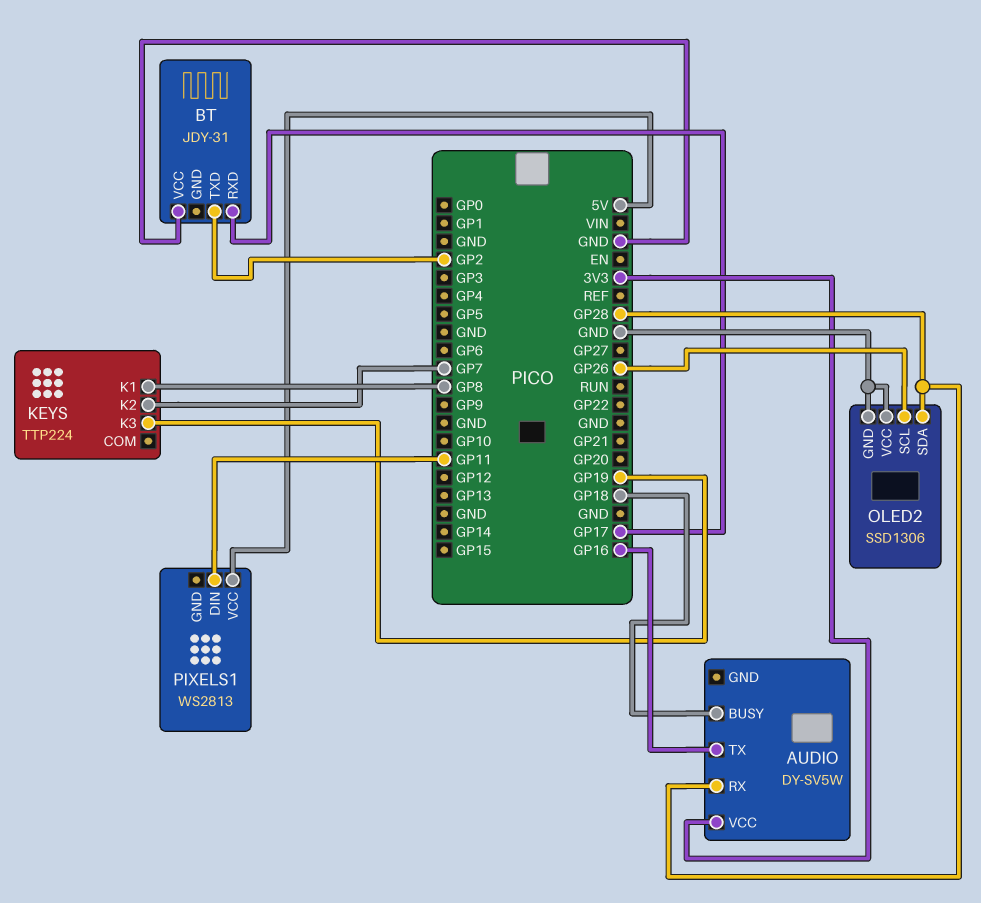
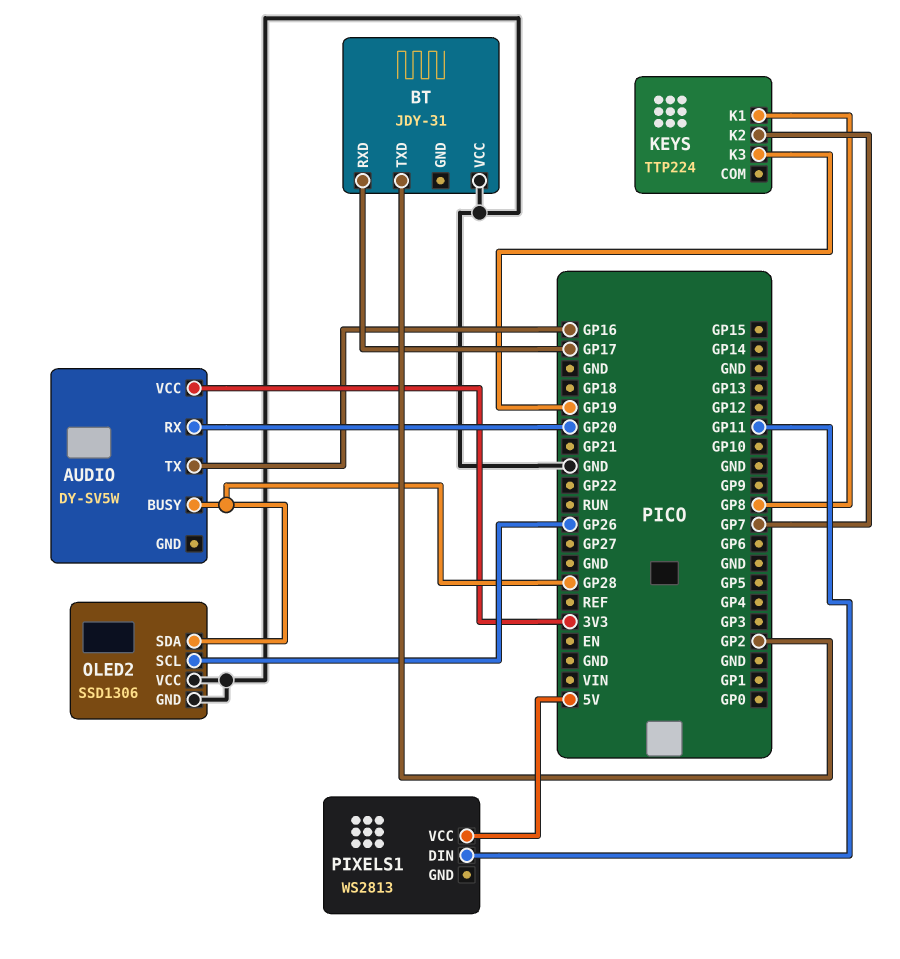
AUDIO pin BUSY: GP18 -> GP28
AUDIO pin RX: GP28 -> GP20

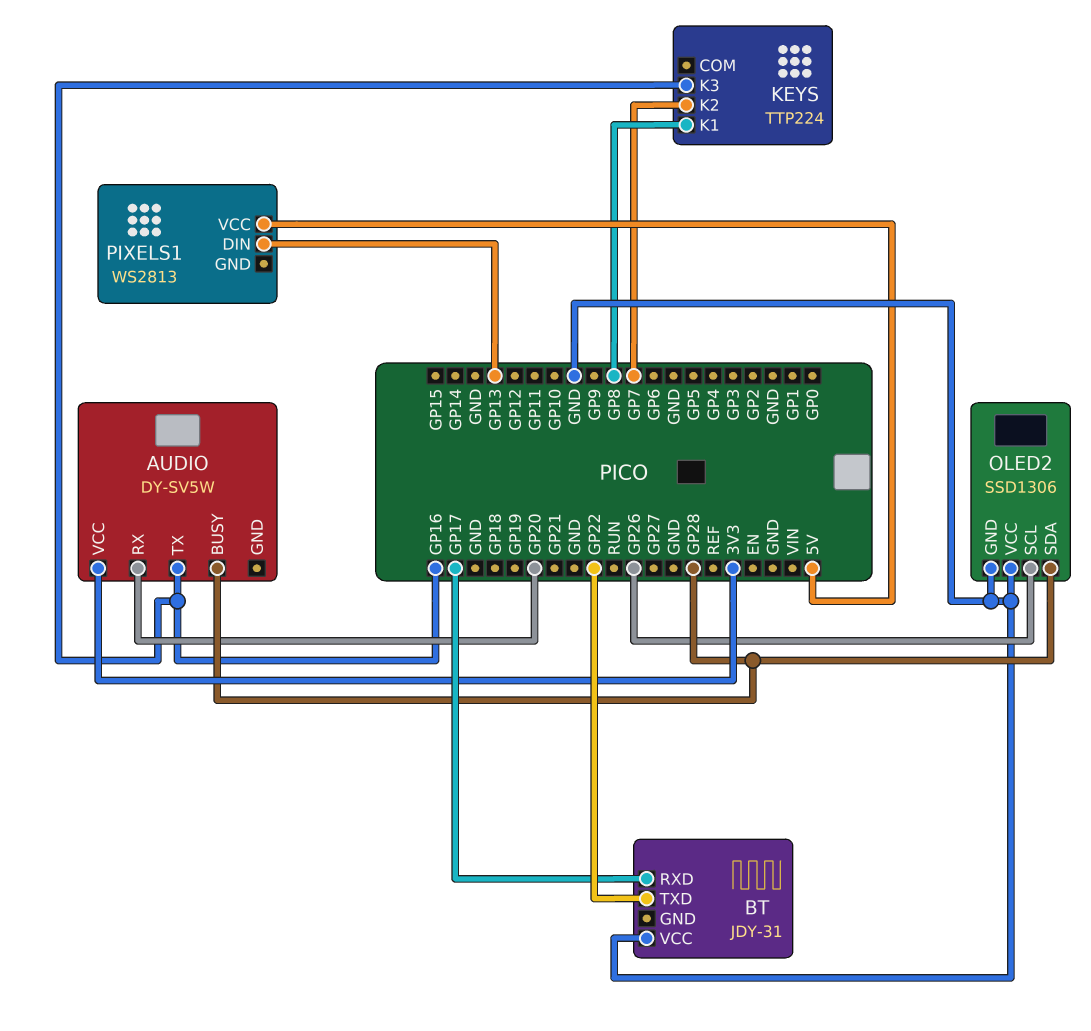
BT pin TXD: GP2 -> GP22
KEYS pin K3: GP19 -> GP16
PIXELS1 pin DIN: GP11 -> GP13

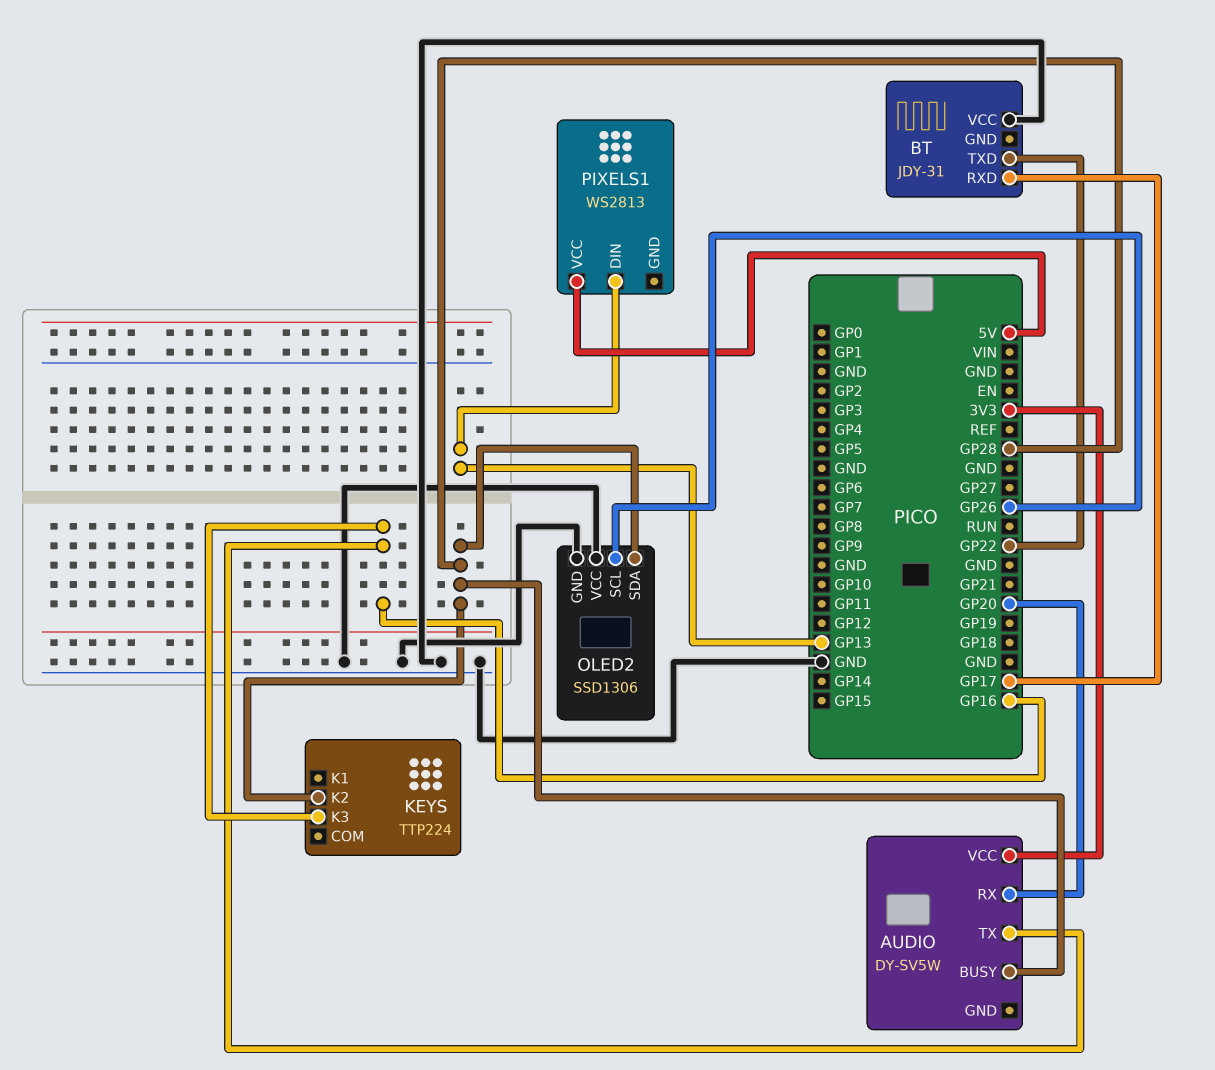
KEYS pin K1: GP8 -> none
KEYS pin K2: GP7 -> GP28

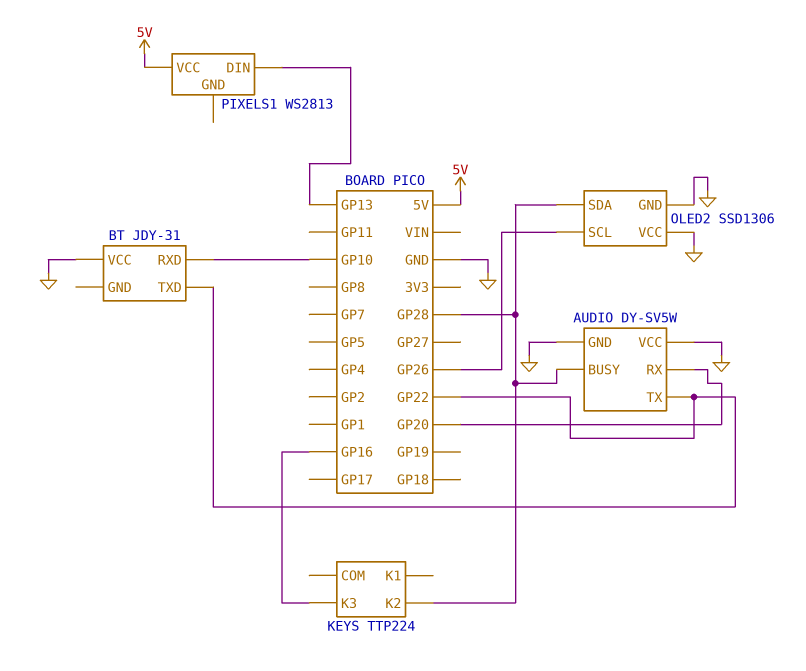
AUDIO pin GND: none -> GND
AUDIO pin TX: GP16 -> GP22
AUDIO pin VCC: 3V3 -> GND
BT pin RXD: GP17 -> GP10

